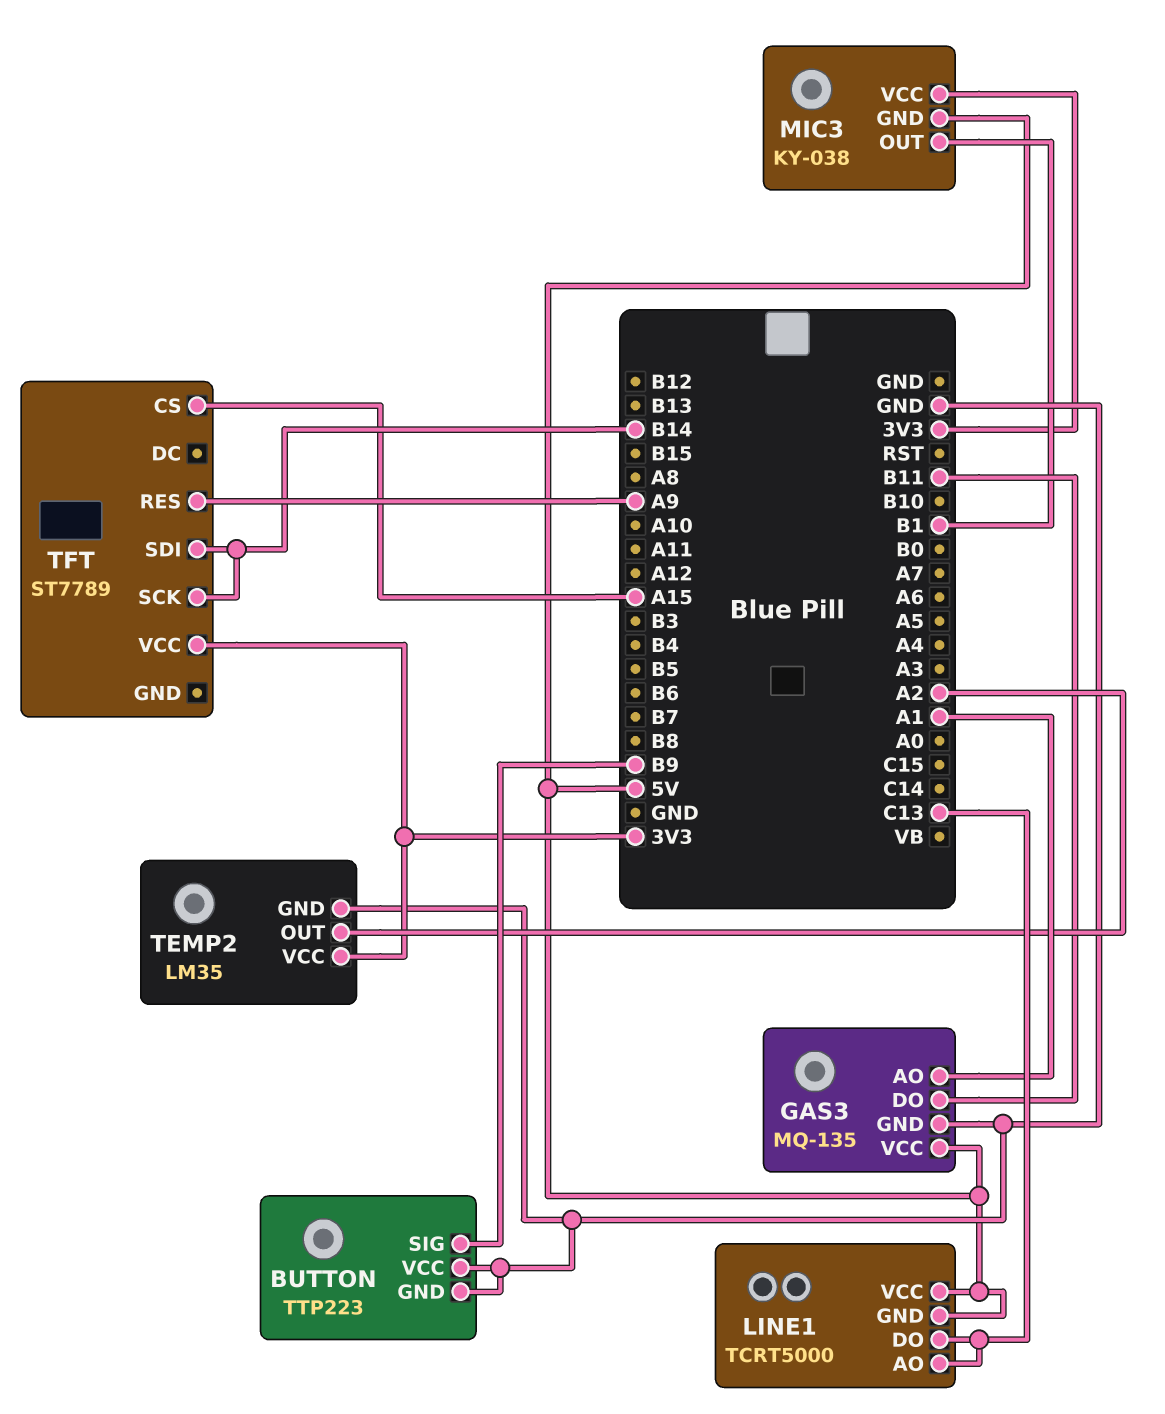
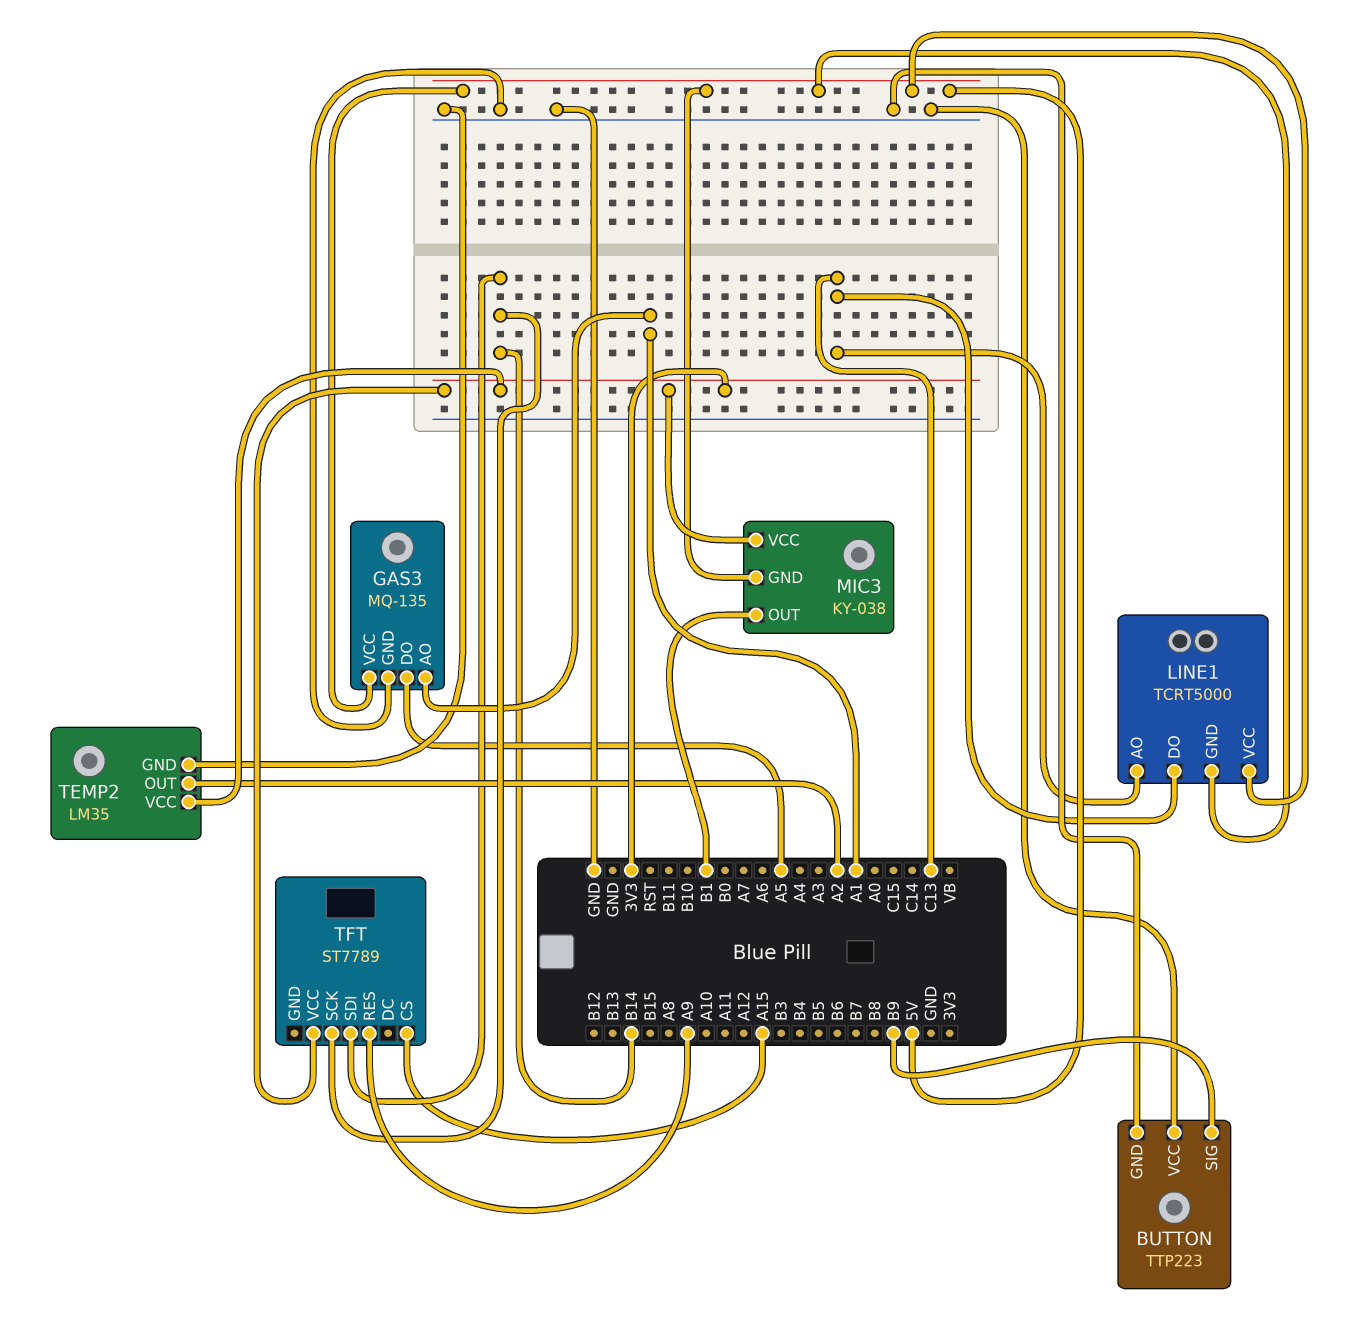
GAS3 pin DO: B11 -> A5

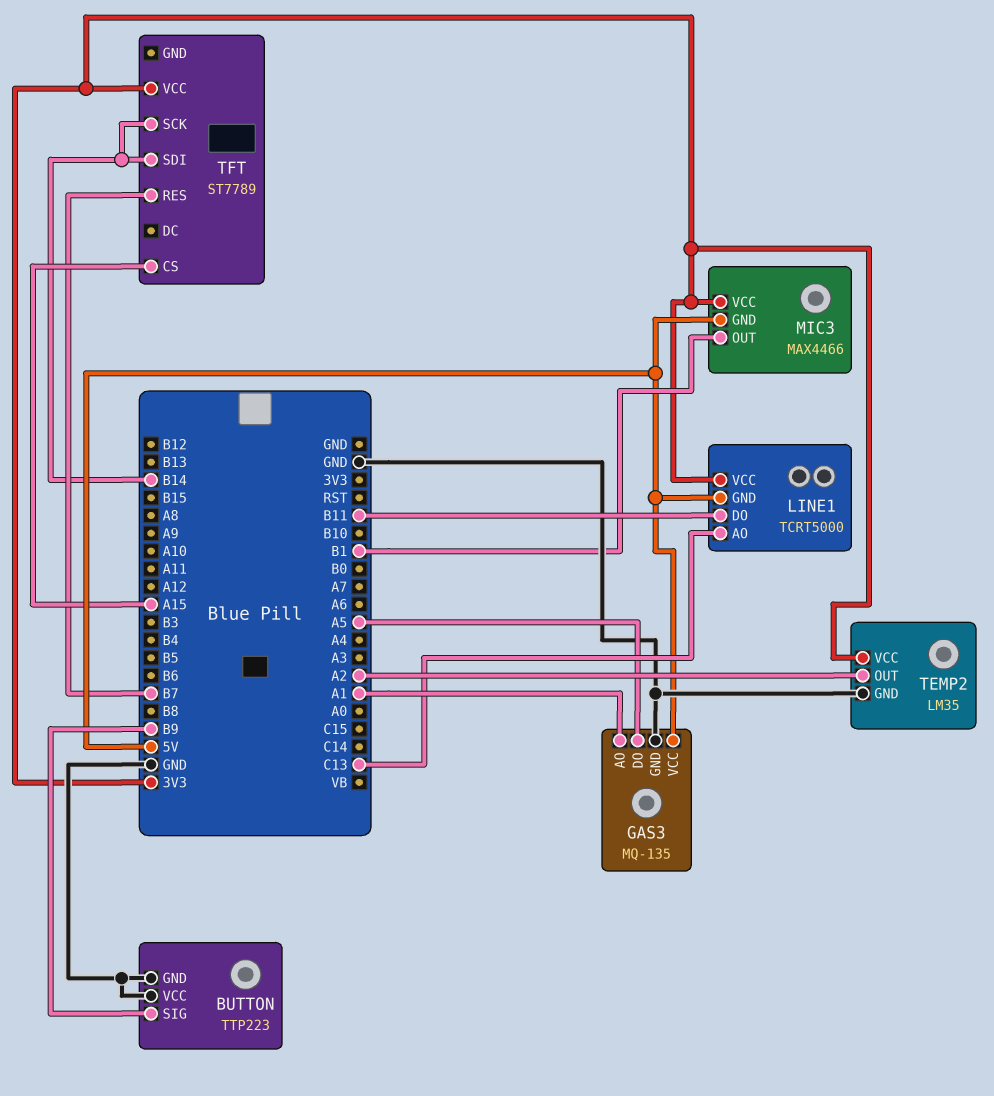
LINE1 pin DO: C13 -> B11
LINE1 pin VCC: 5V -> 3V3
MIC3: KY-038 -> MAX4466
TFT pin RES: A9 -> B7

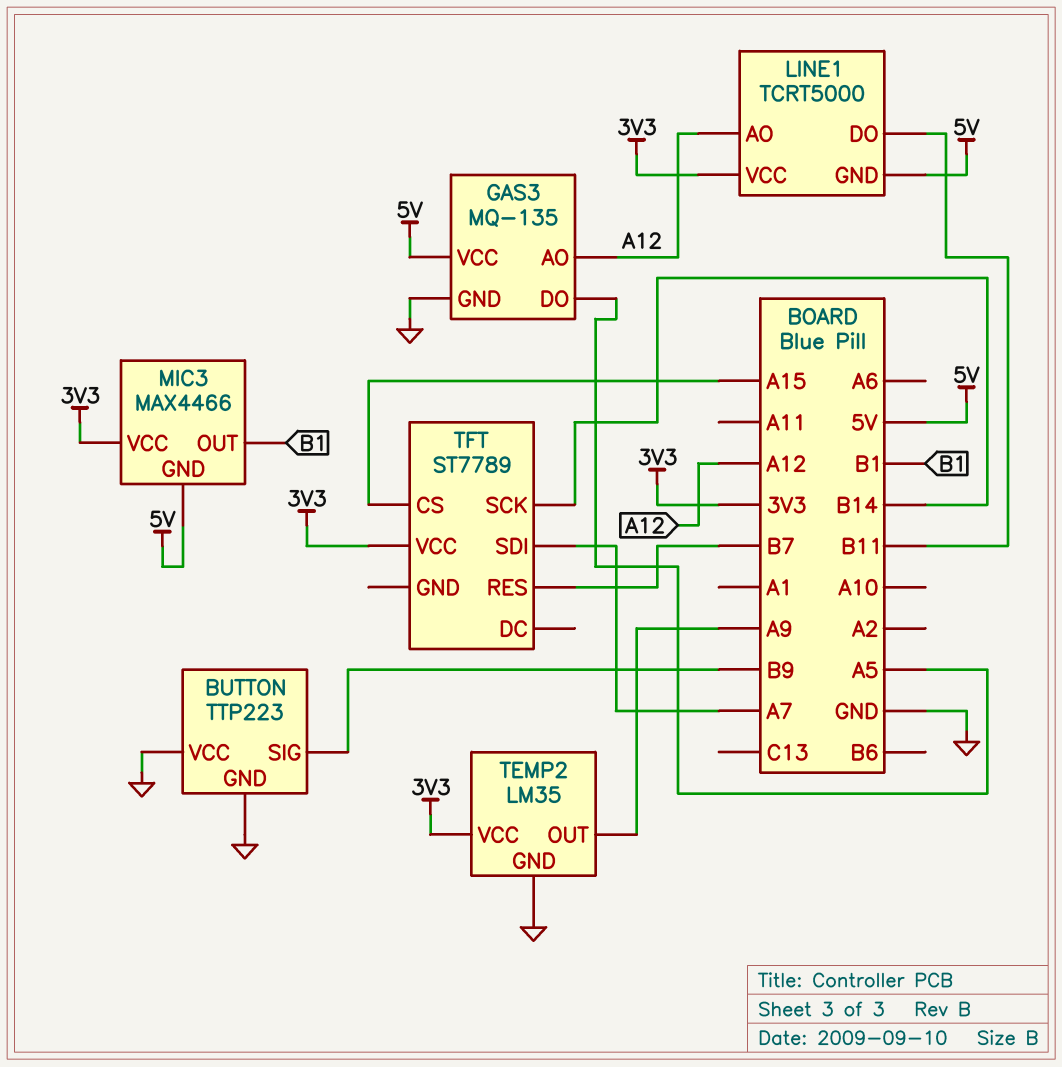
GAS3 pin AO: A1 -> A12
LINE1 pin AO: C13 -> A12
TEMP2 pin OUT: A2 -> A9
TFT pin SDI: B14 -> A7

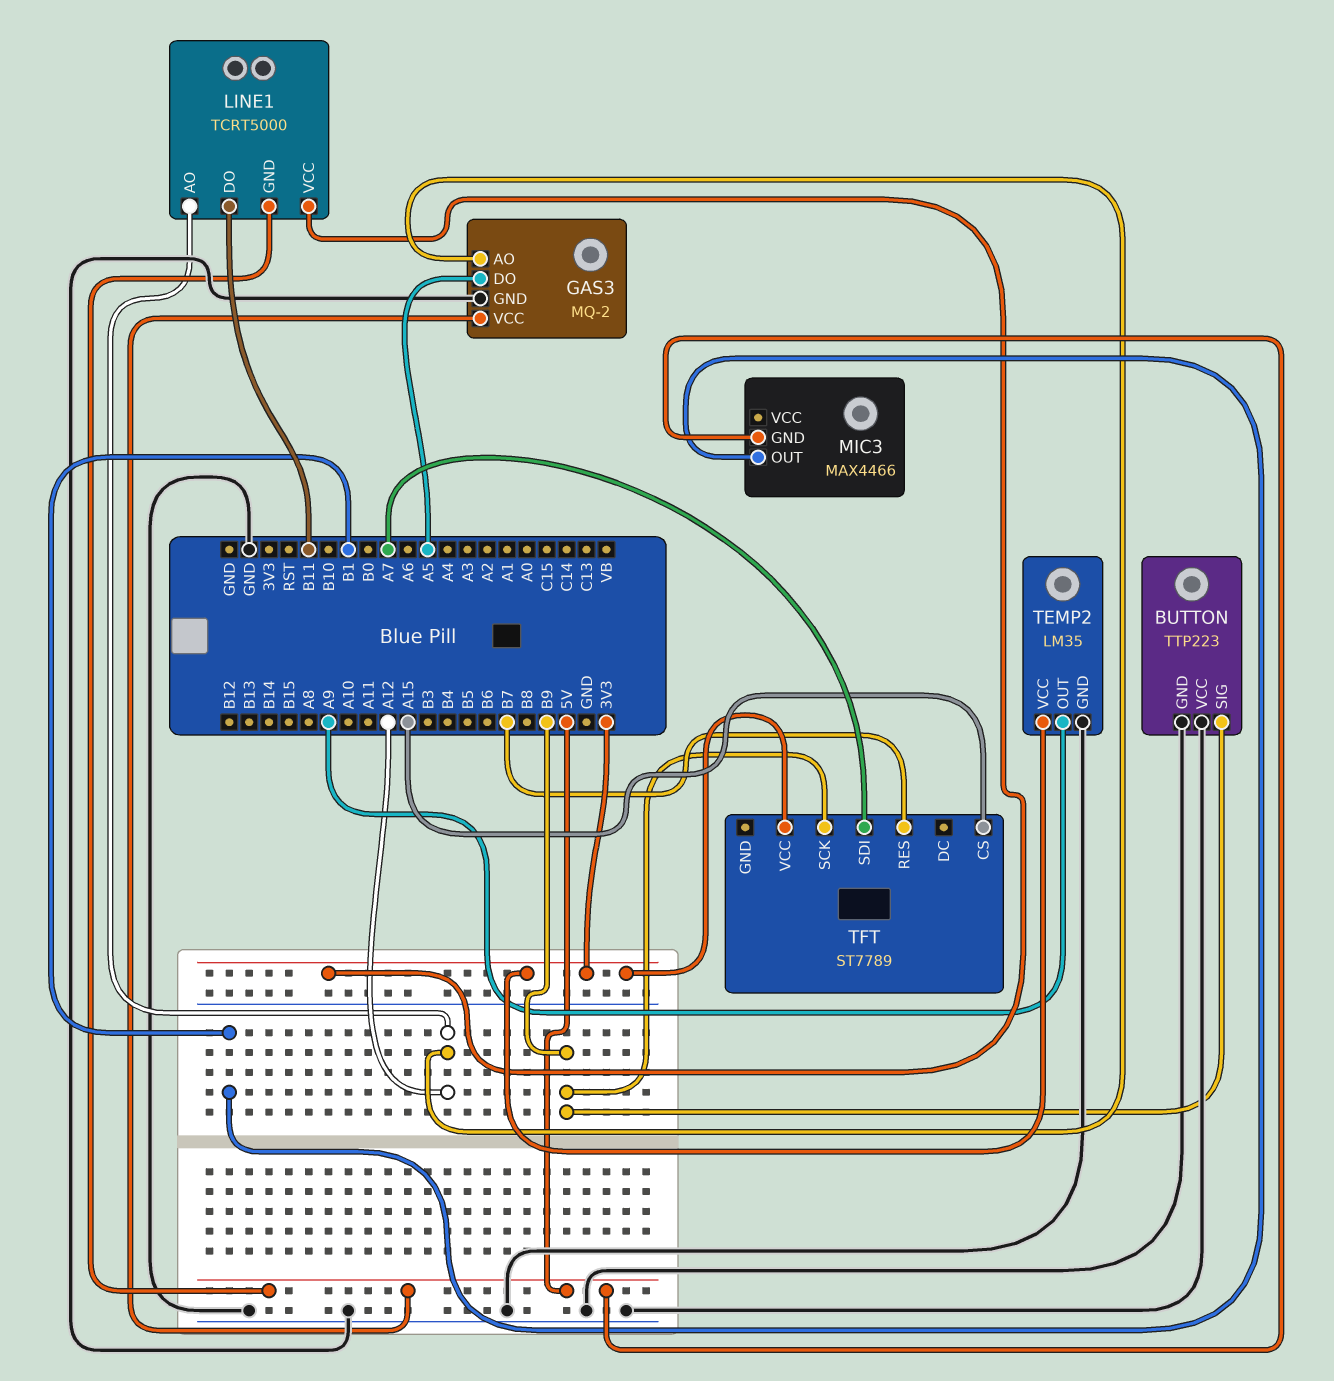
GAS3: MQ-135 -> MQ-2
MIC3 pin VCC: 3V3 -> none
TFT pin SCK: B14 -> B9

